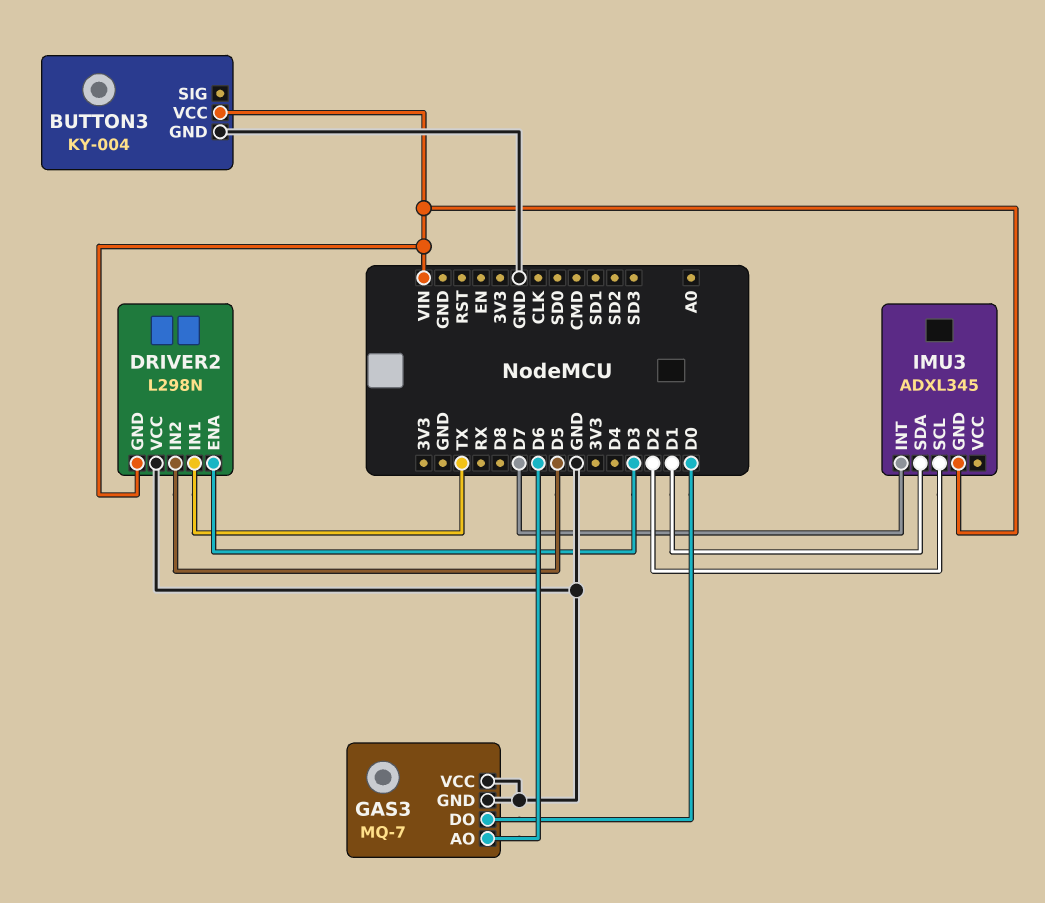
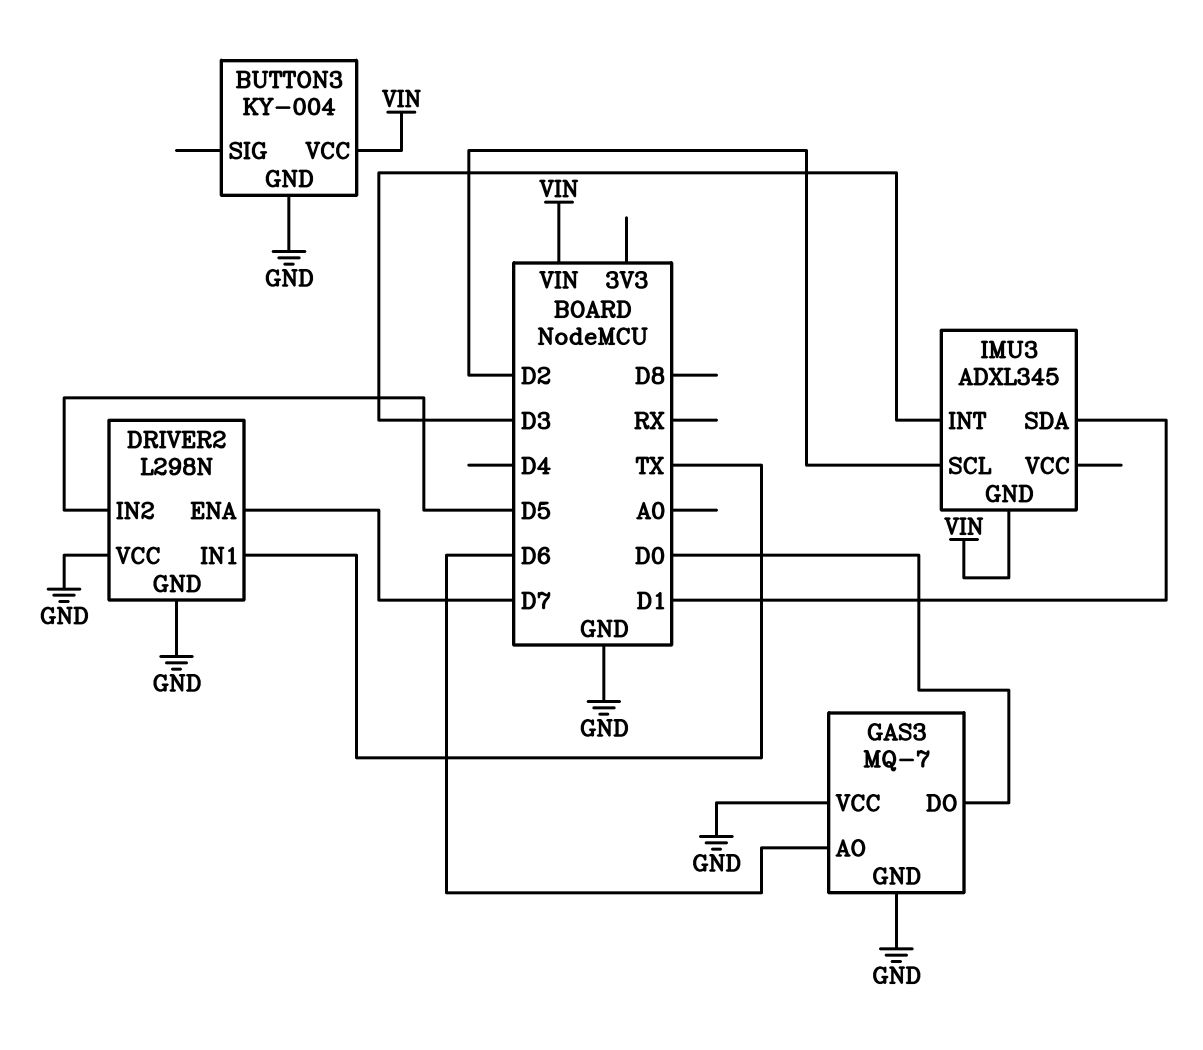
DRIVER2 pin ENA: D3 -> D7
DRIVER2 pin GND: VIN -> GND
IMU3 pin INT: D7 -> D3

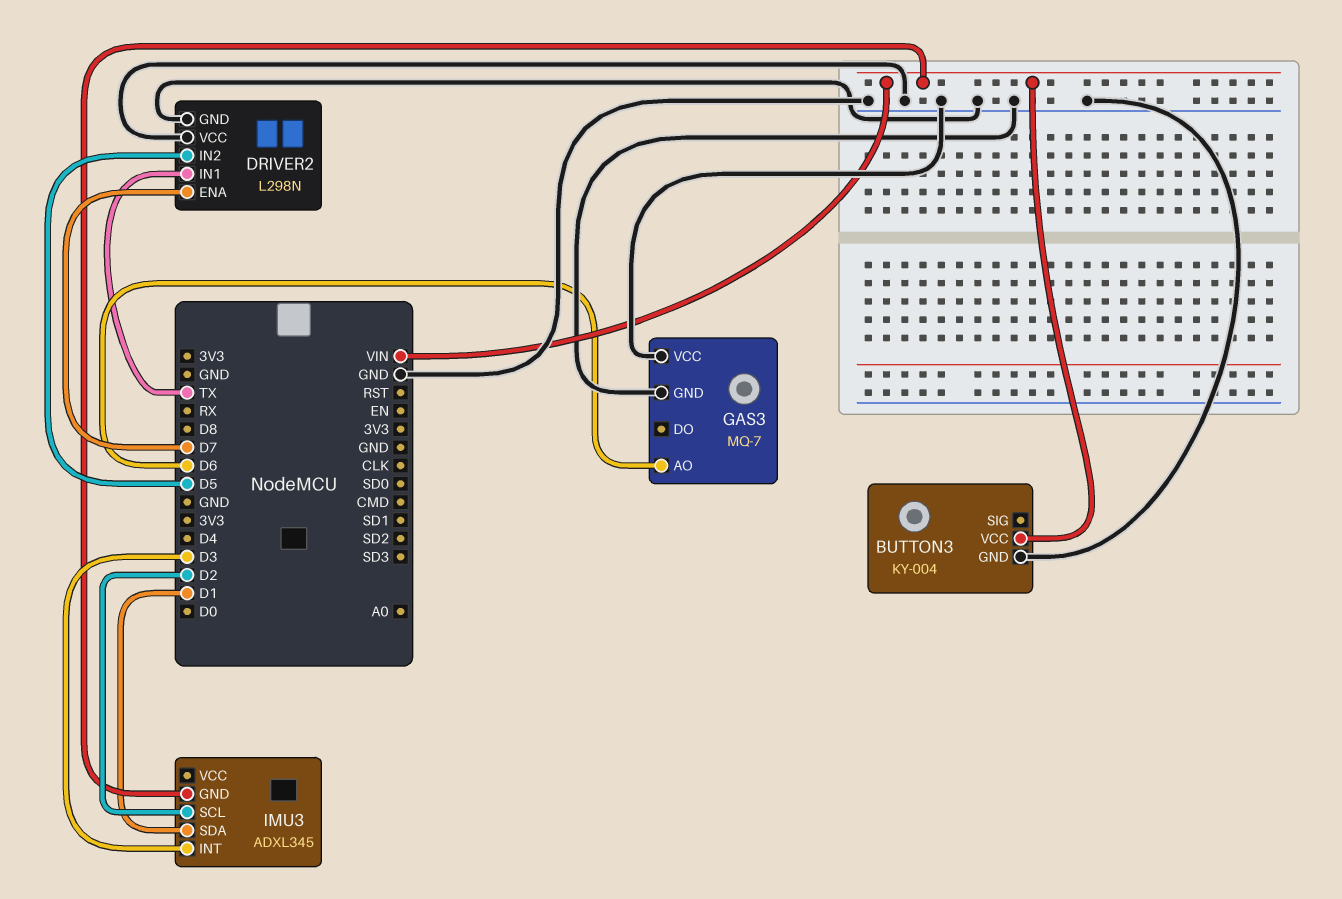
GAS3 pin DO: D0 -> none

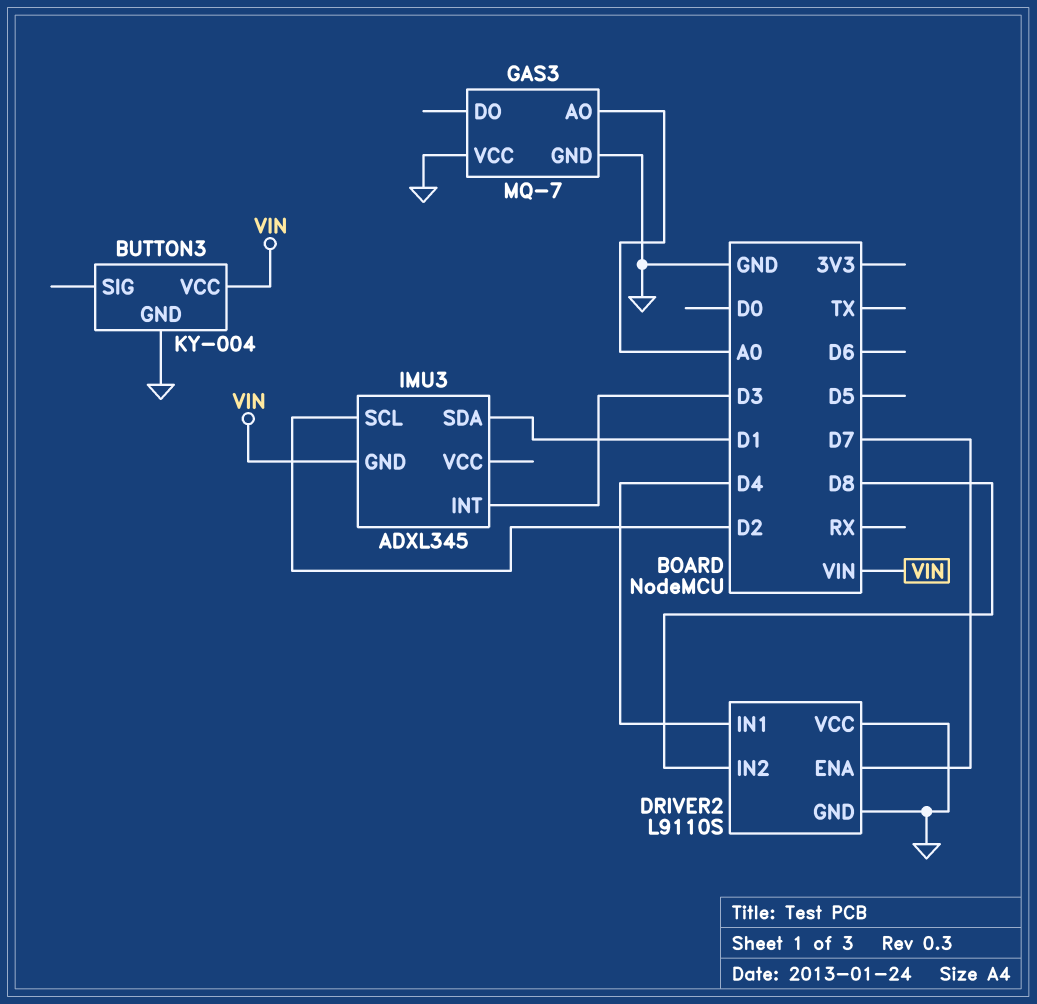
DRIVER2: L298N -> L9110S
DRIVER2 pin IN1: TX -> D4
DRIVER2 pin IN2: D5 -> D8
GAS3 pin AO: D6 -> A0

